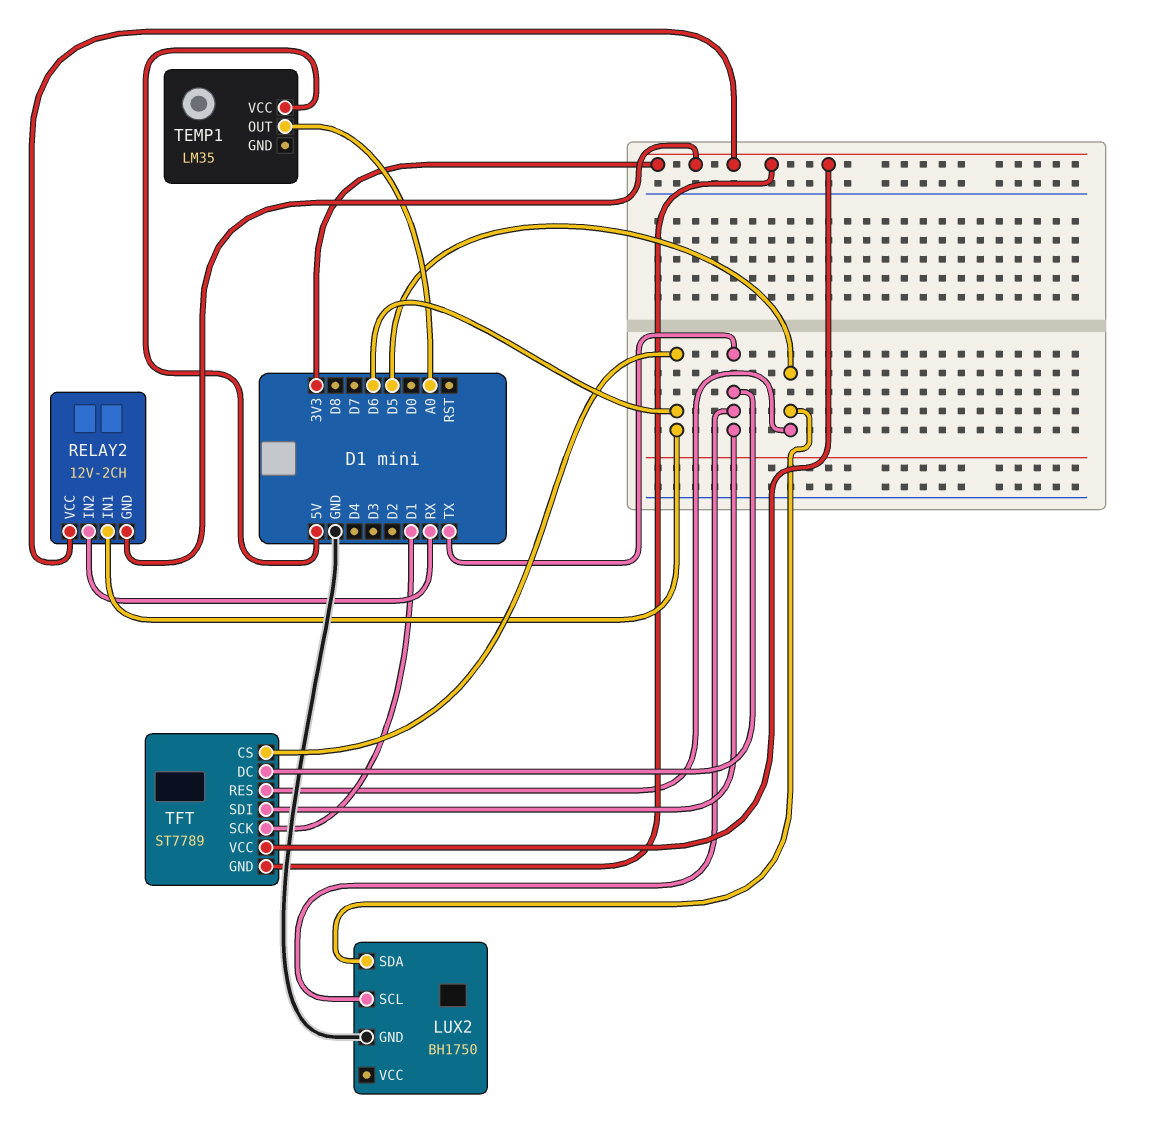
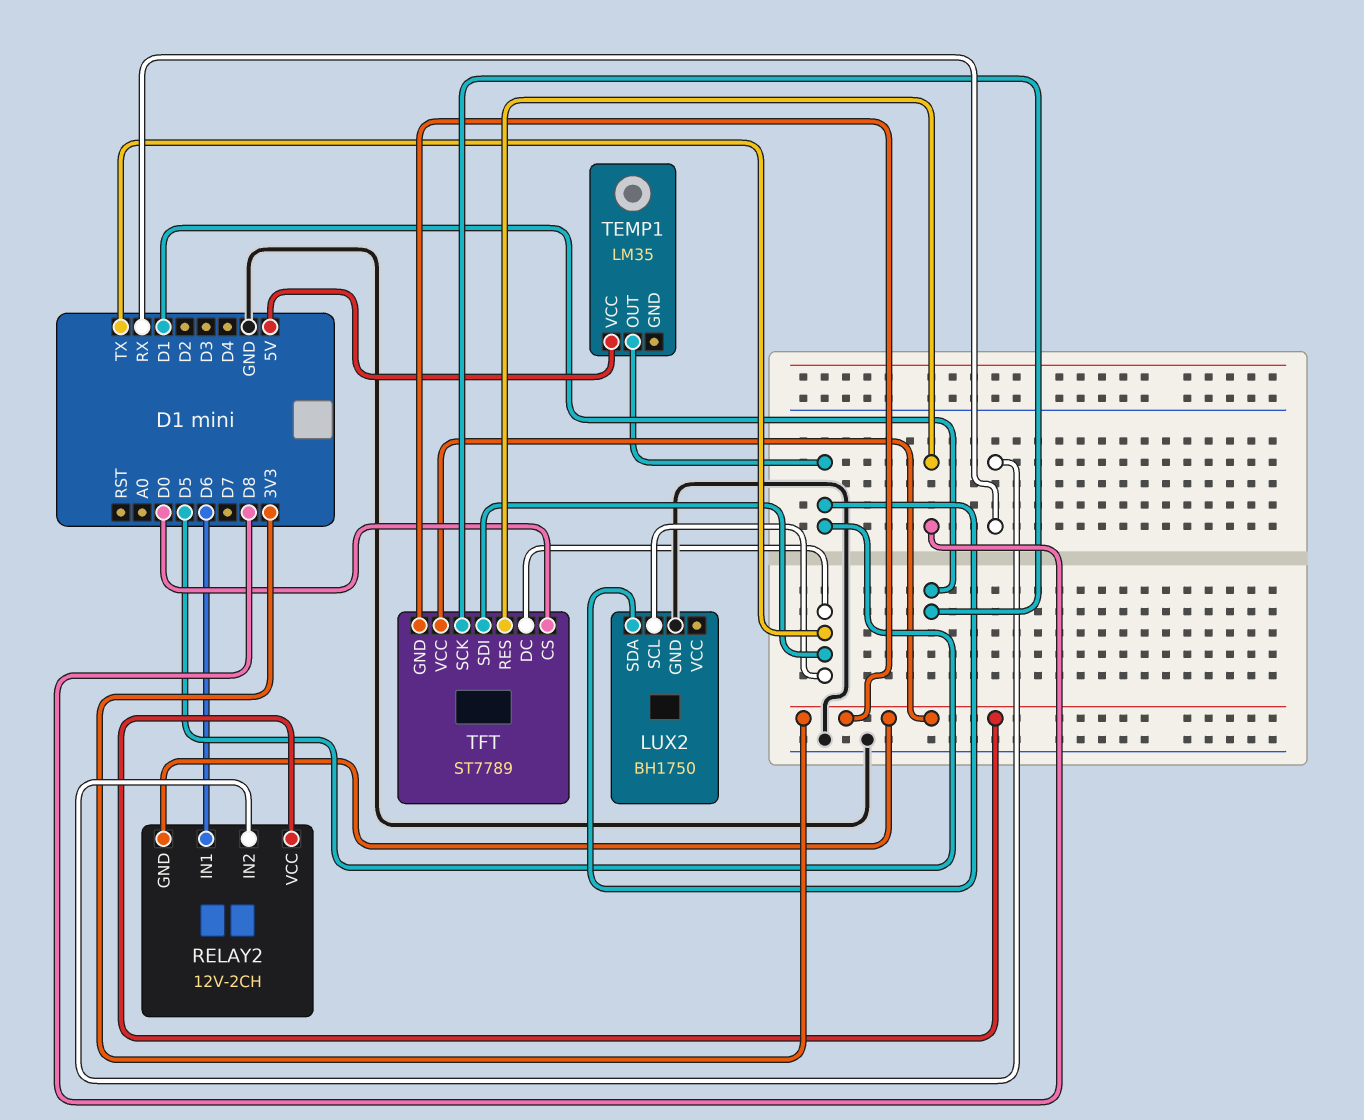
TEMP1 pin OUT: A0 -> D5
TFT pin CS: D6 -> D0
TFT pin RES: D5 -> D8

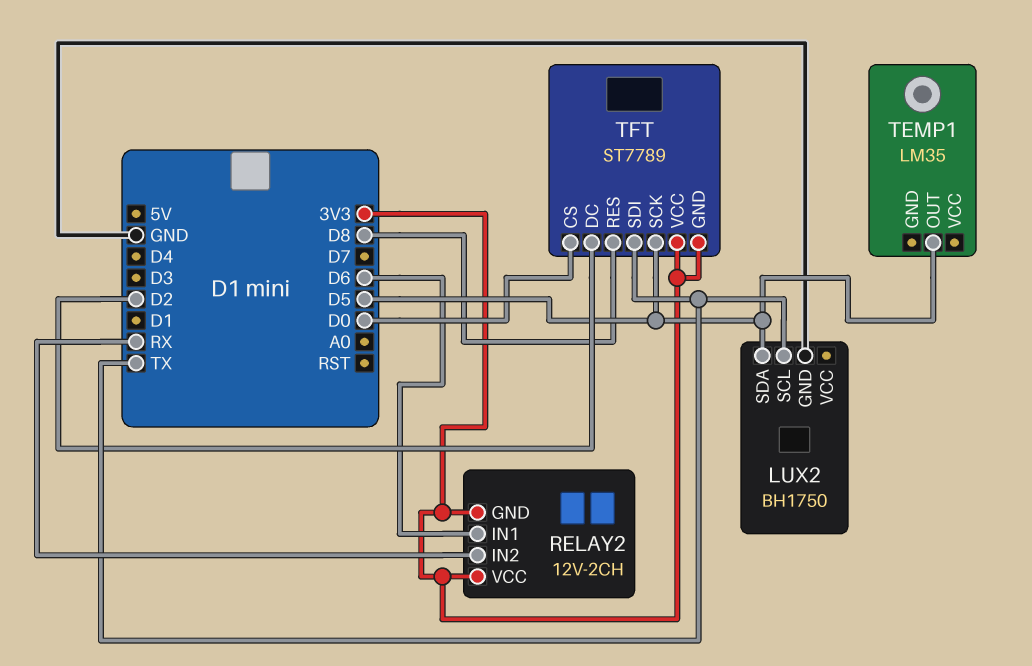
TEMP1 pin VCC: 5V -> none
TFT pin DC: TX -> D2
TFT pin SCK: D1 -> D5

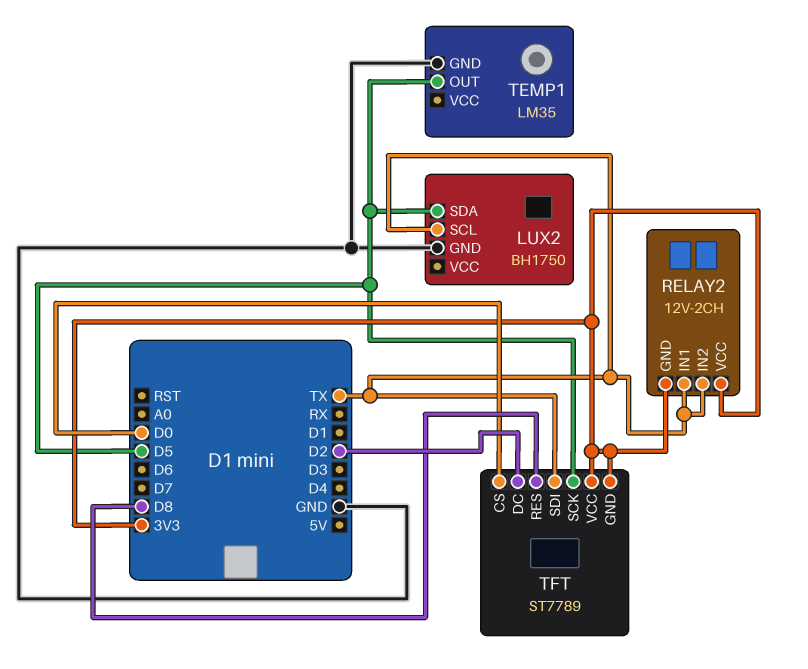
RELAY2 pin IN1: D6 -> TX
RELAY2 pin IN2: RX -> TX
TEMP1 pin GND: none -> GND

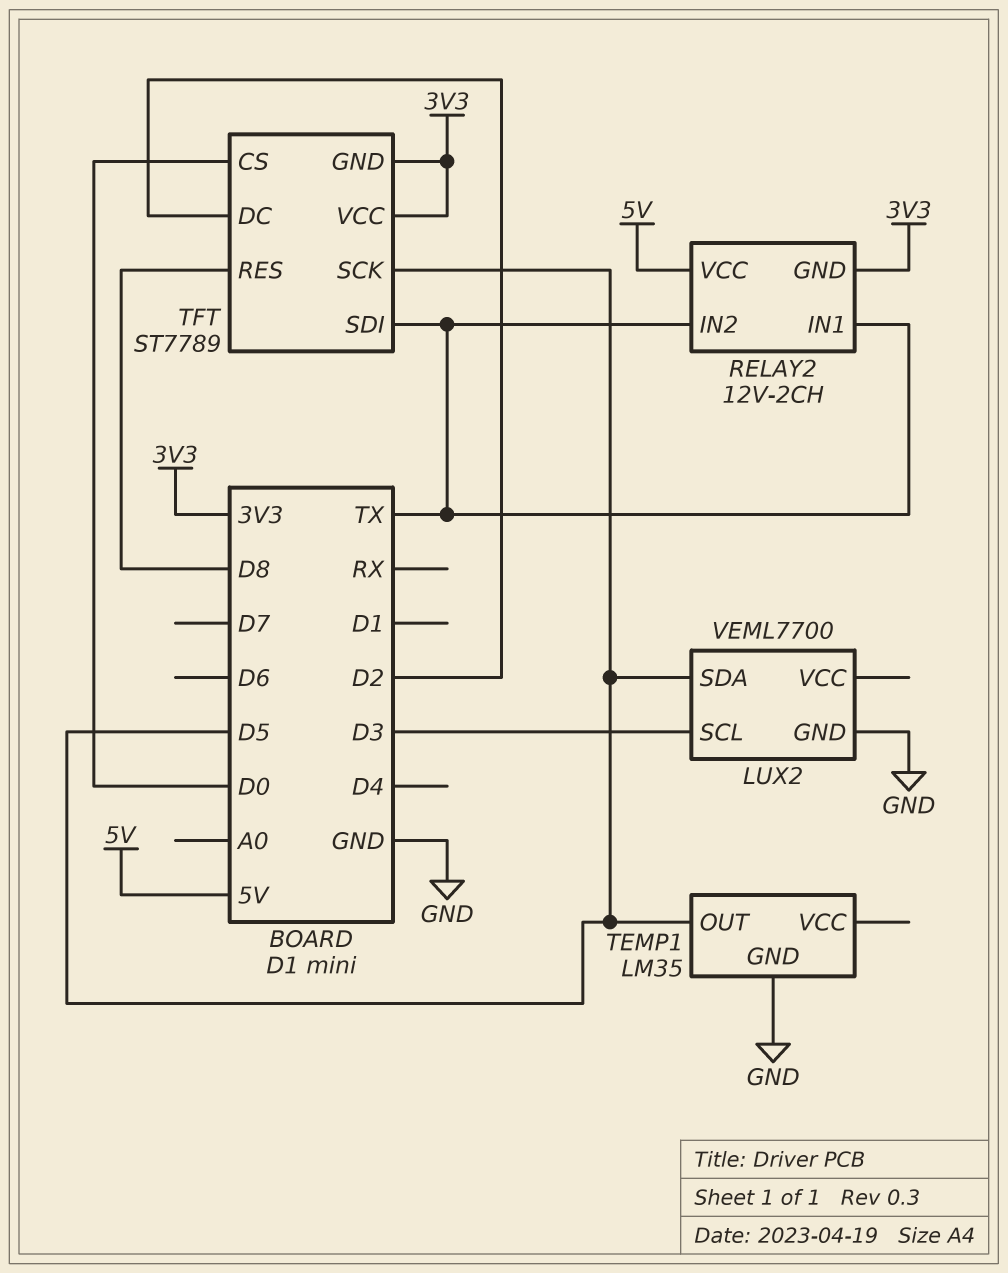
LUX2: BH1750 -> VEML7700
LUX2 pin SCL: TX -> D3
RELAY2 pin VCC: 3V3 -> 5V

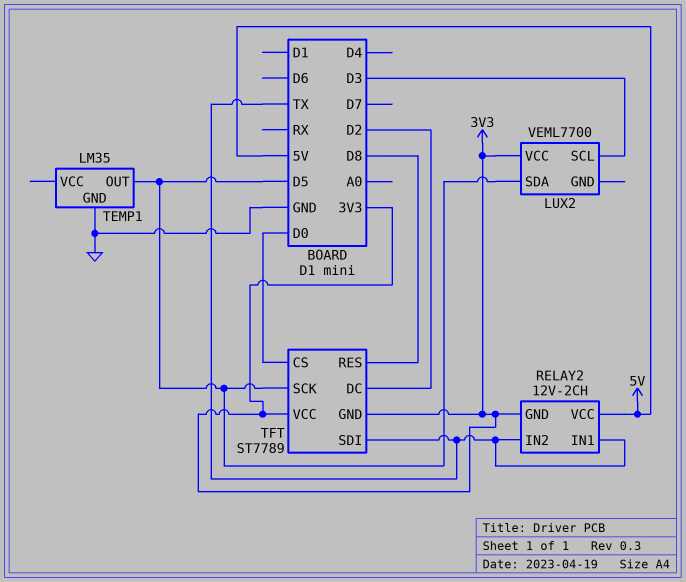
LUX2 pin GND: GND -> none
LUX2 pin VCC: none -> 3V3

